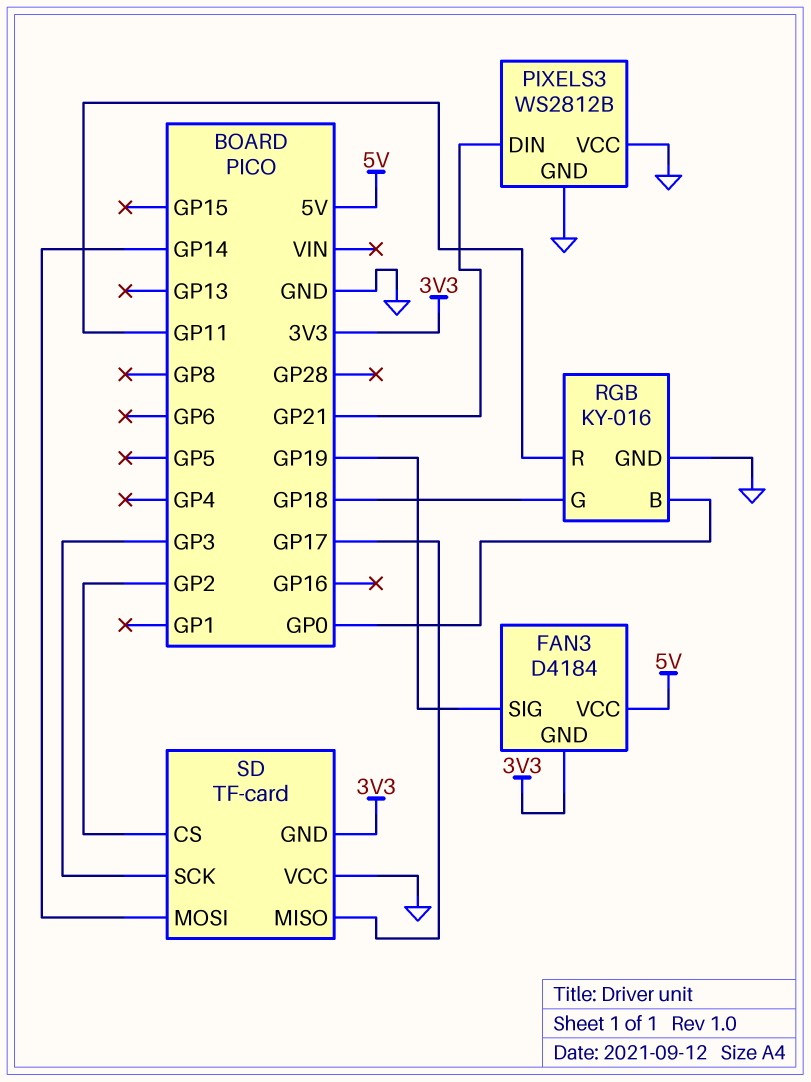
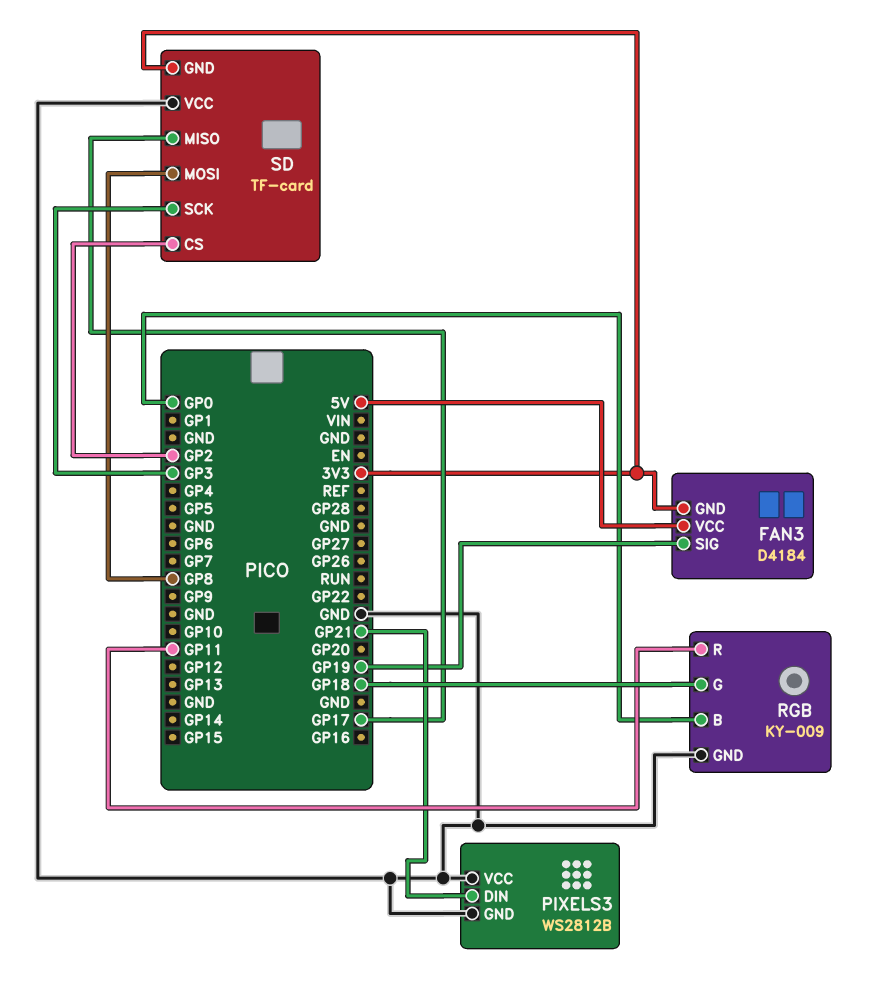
RGB: KY-016 -> KY-009
SD pin MOSI: GP14 -> GP8

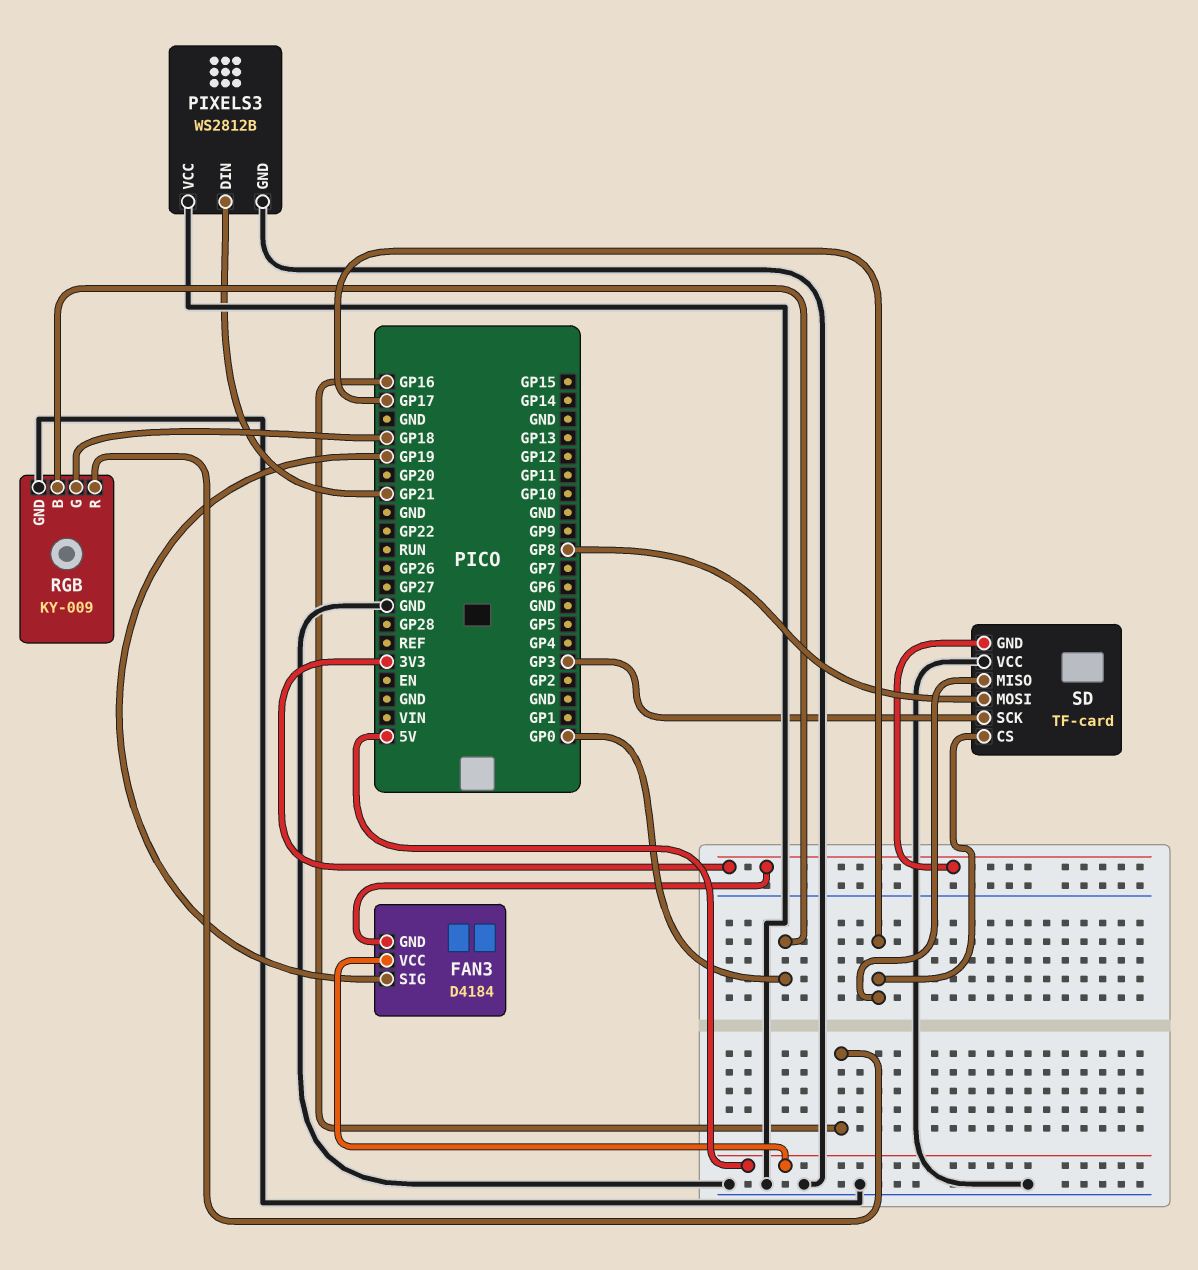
RGB pin R: GP11 -> GP16
SD pin CS: GP2 -> GP17

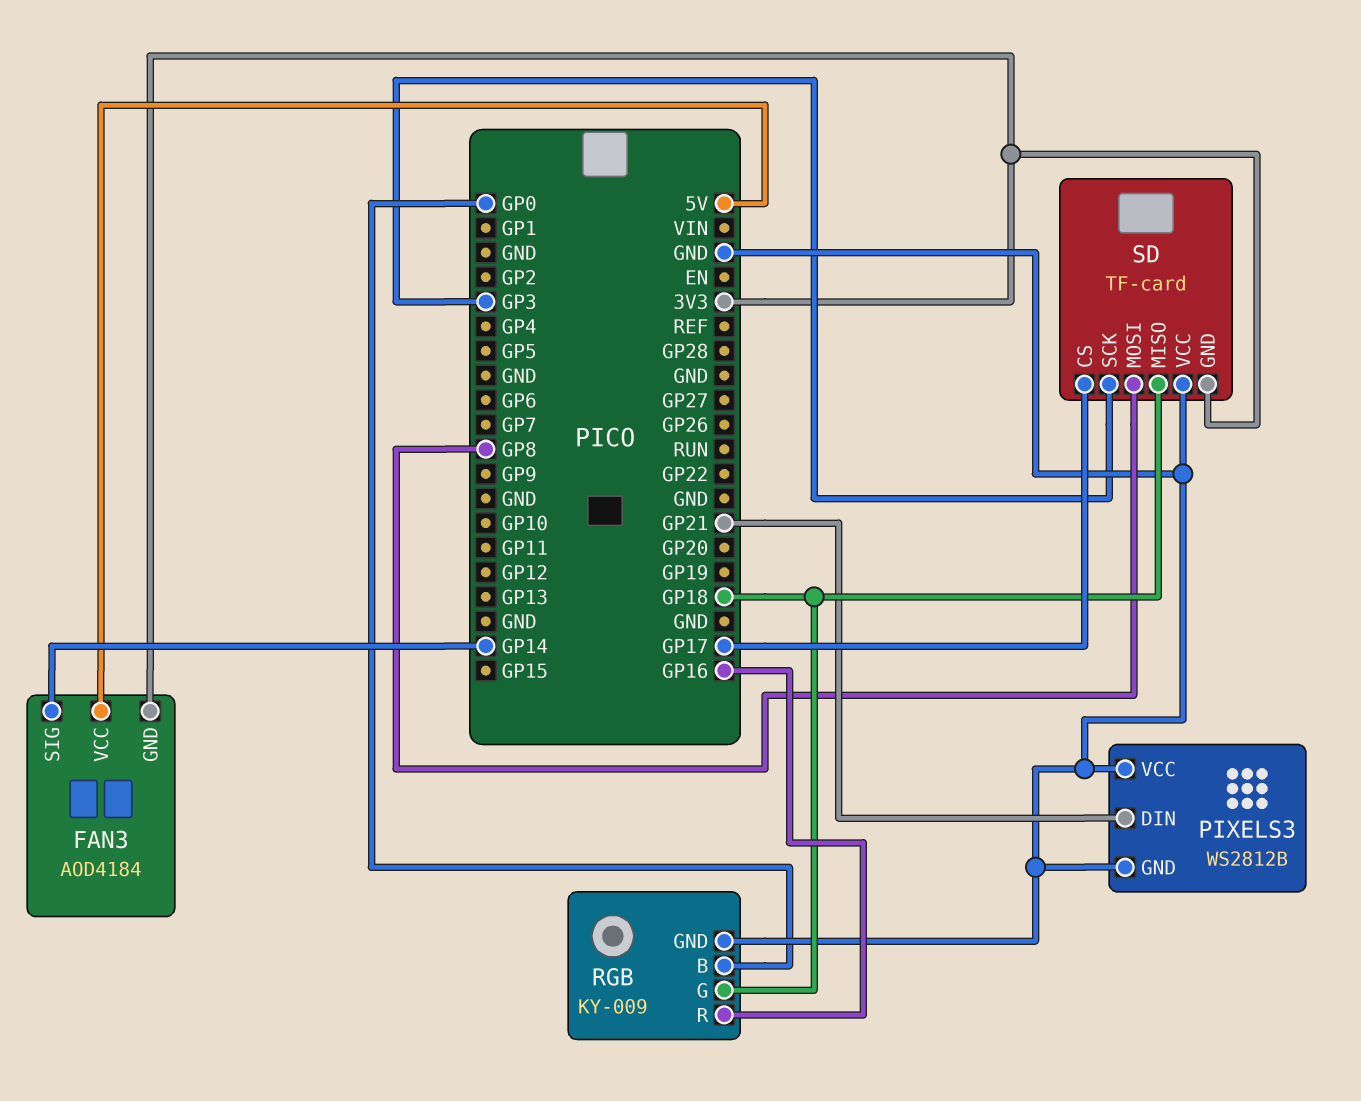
FAN3: D4184 -> AOD4184
FAN3 pin SIG: GP19 -> GP14
SD pin MISO: GP17 -> GP18

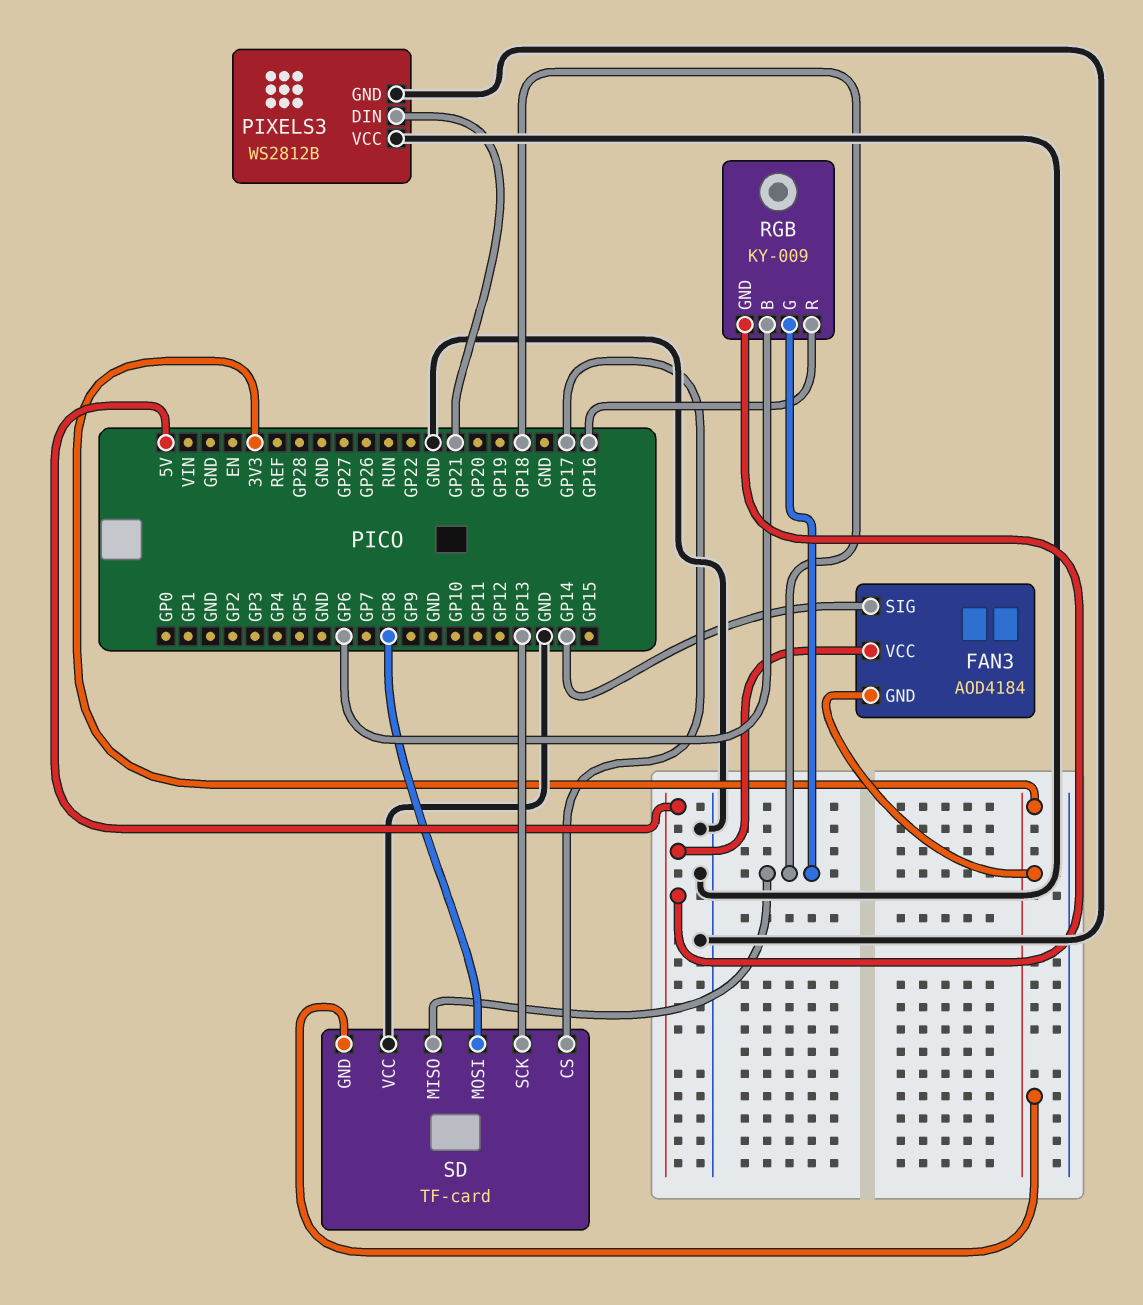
RGB pin B: GP0 -> GP6
RGB pin GND: GND -> 5V
SD pin SCK: GP3 -> GP13

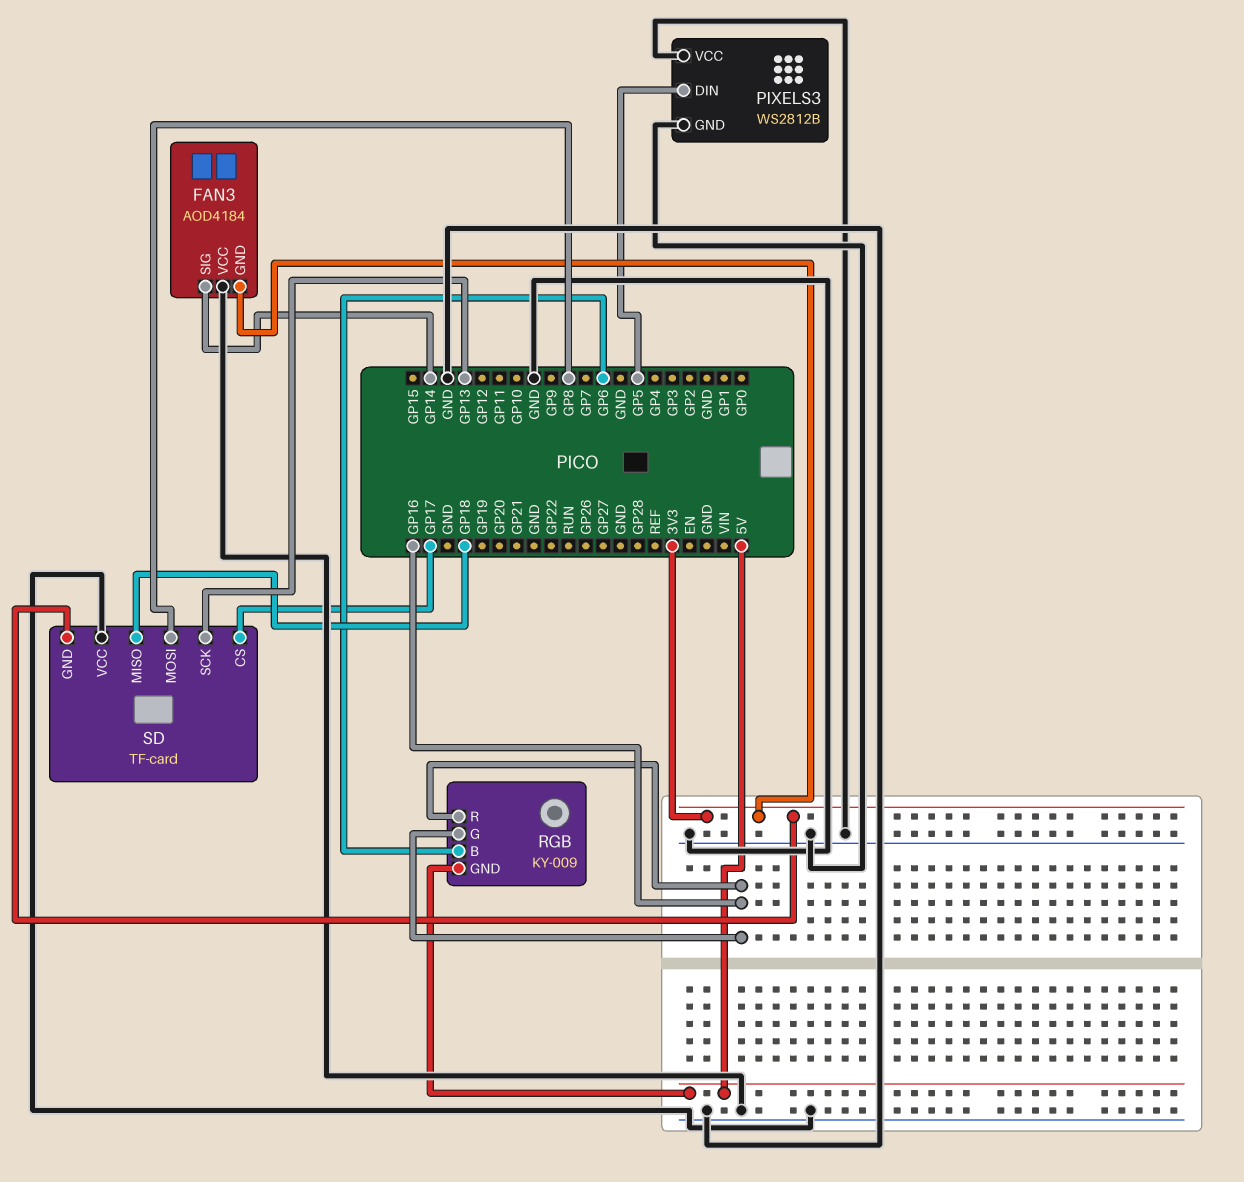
FAN3 pin VCC: 5V -> GND
PIXELS3 pin DIN: GP21 -> GP5
RGB pin G: GP18 -> GP16

